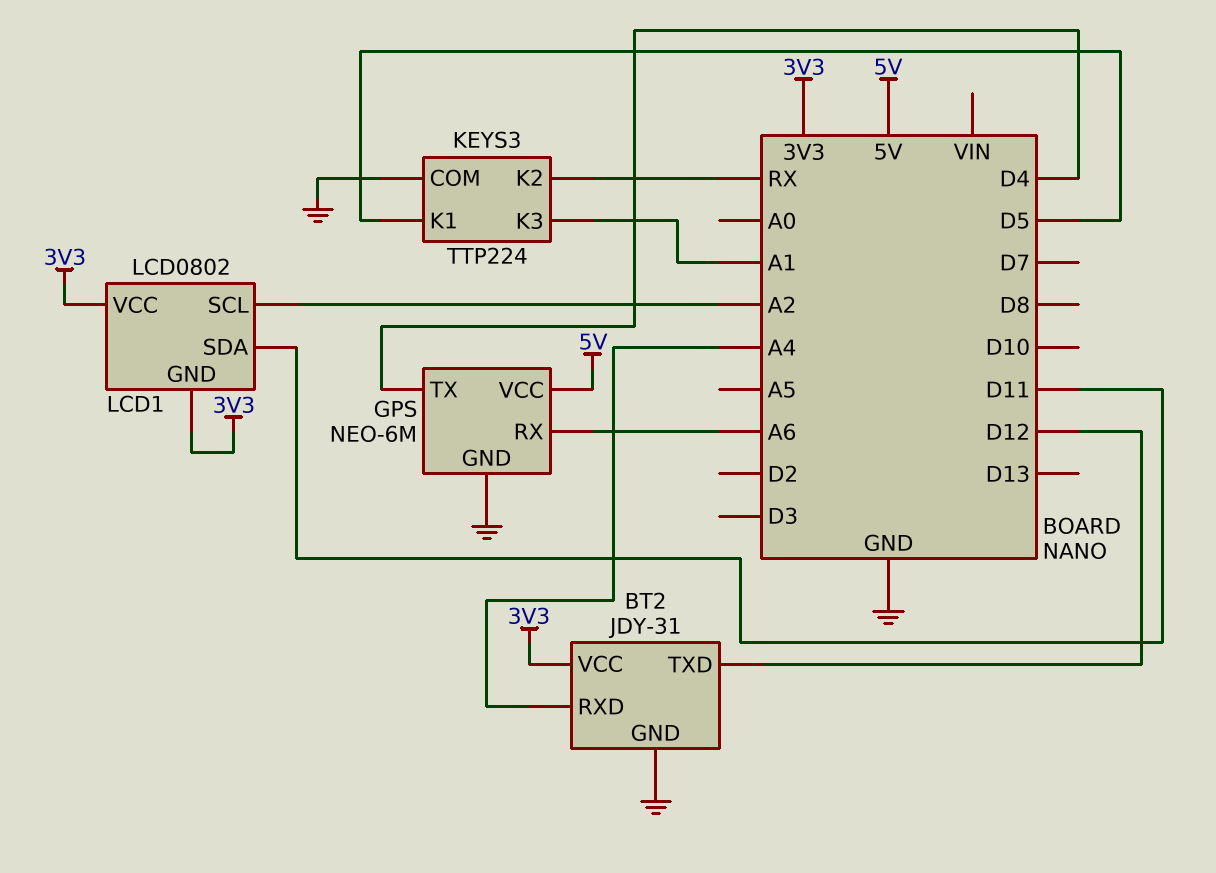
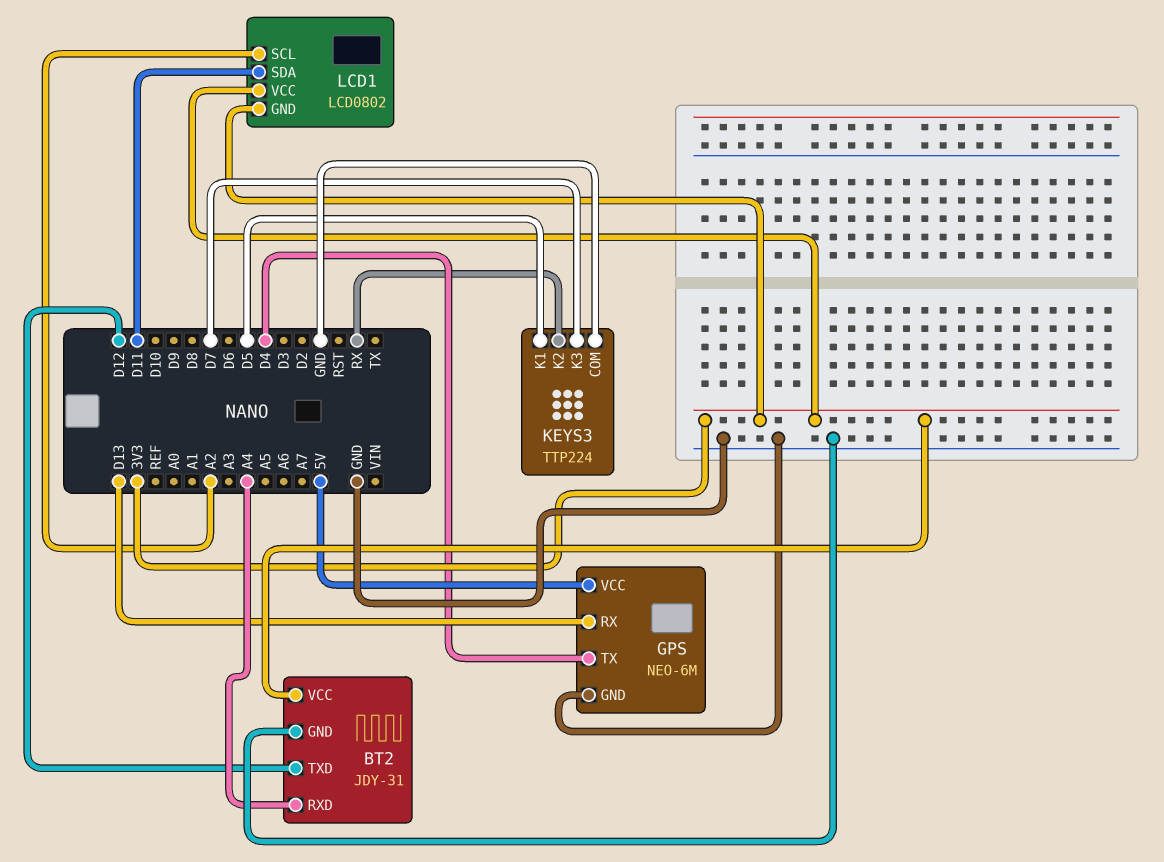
GPS pin RX: A6 -> D13
KEYS3 pin K3: A1 -> D7

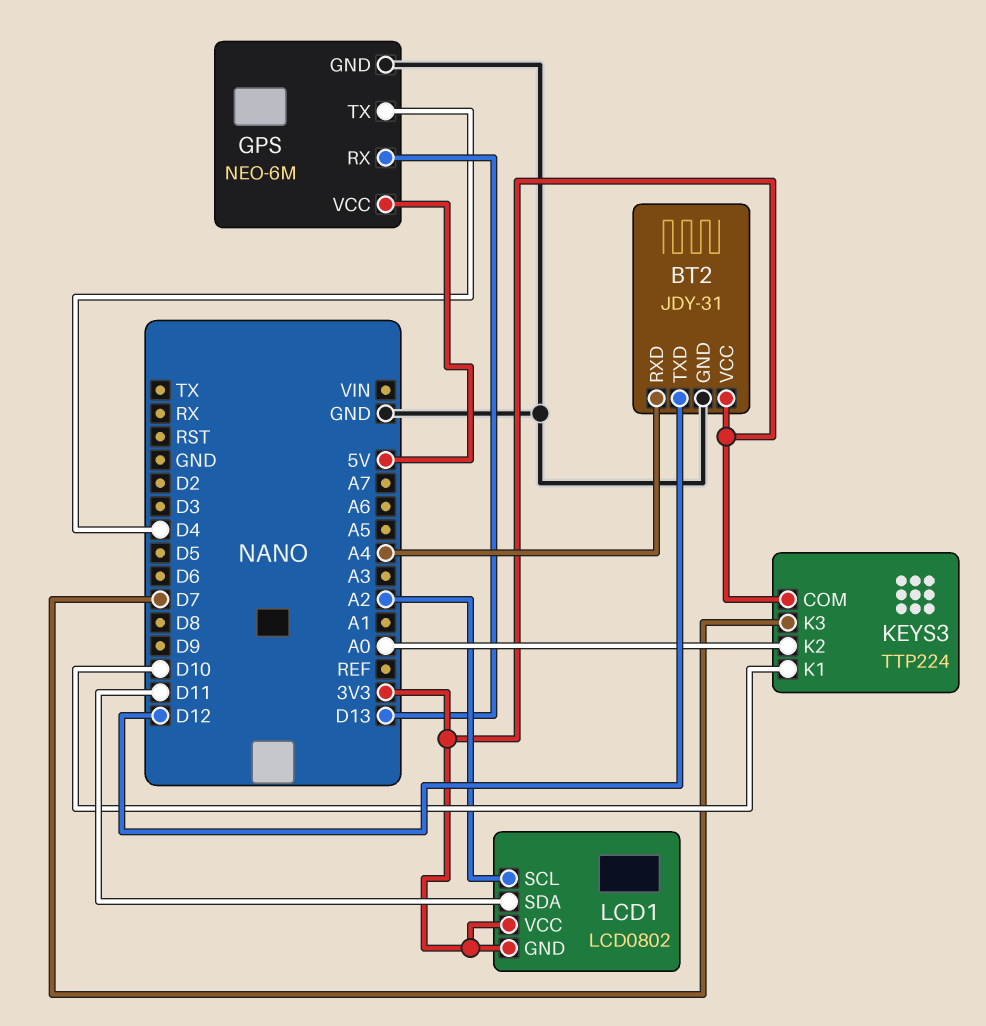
KEYS3 pin COM: GND -> 3V3
KEYS3 pin K1: D5 -> D10
KEYS3 pin K2: RX -> A0

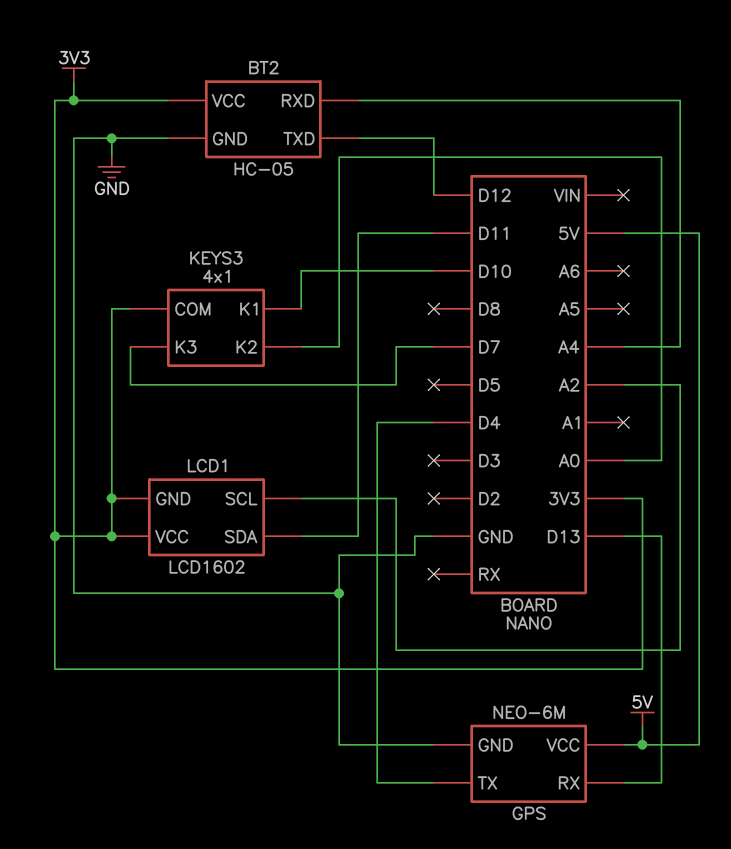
BT2: JDY-31 -> HC-05
KEYS3: TTP224 -> 4x1
LCD1: LCD0802 -> LCD1602

